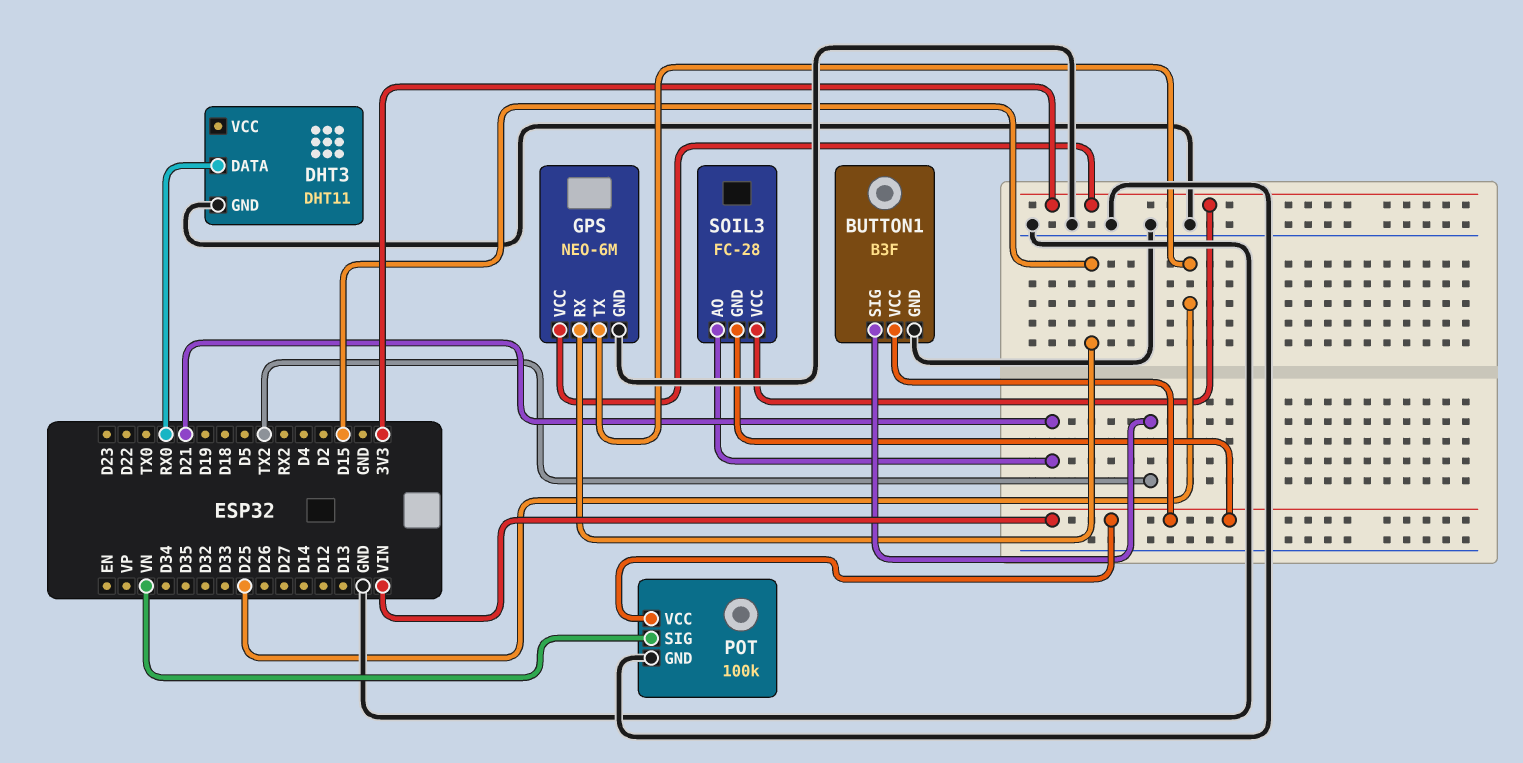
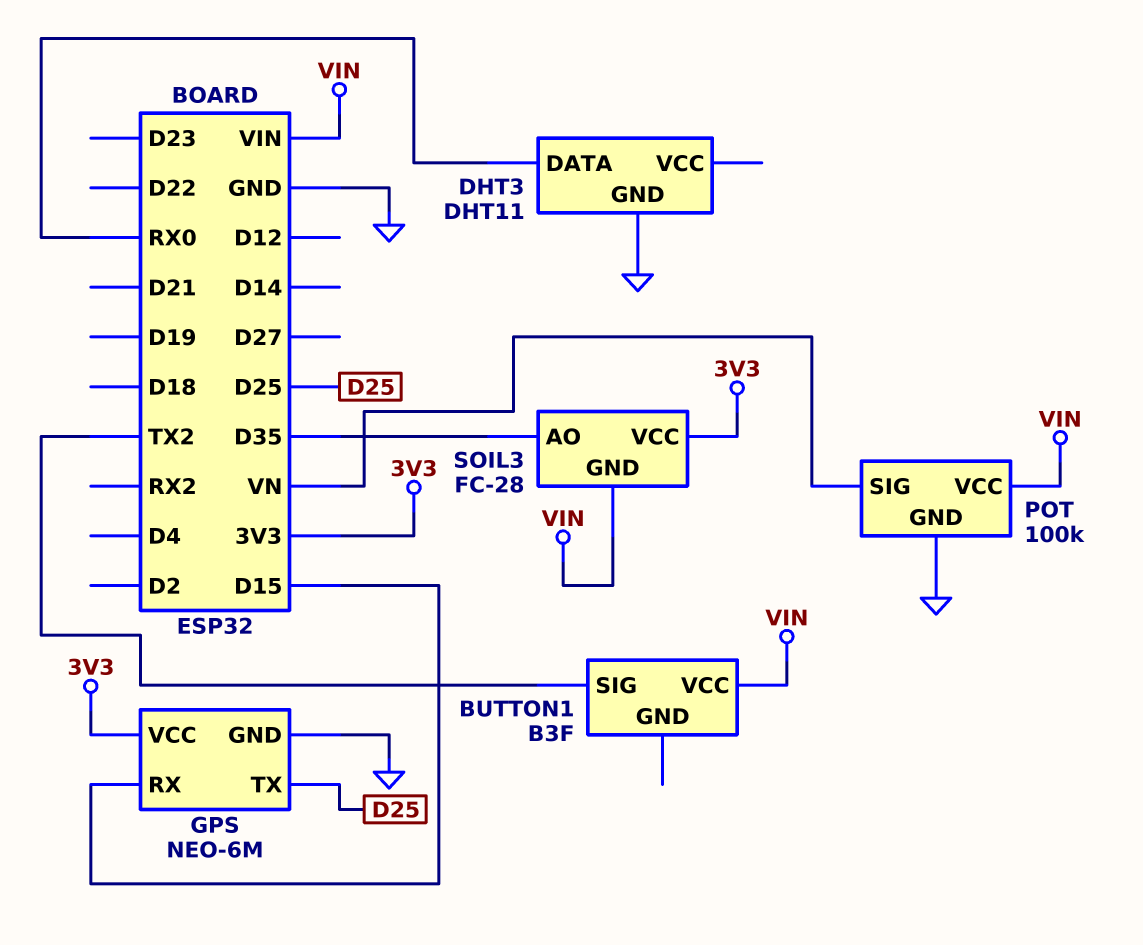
BUTTON1 pin GND: GND -> none
SOIL3 pin AO: D21 -> D35

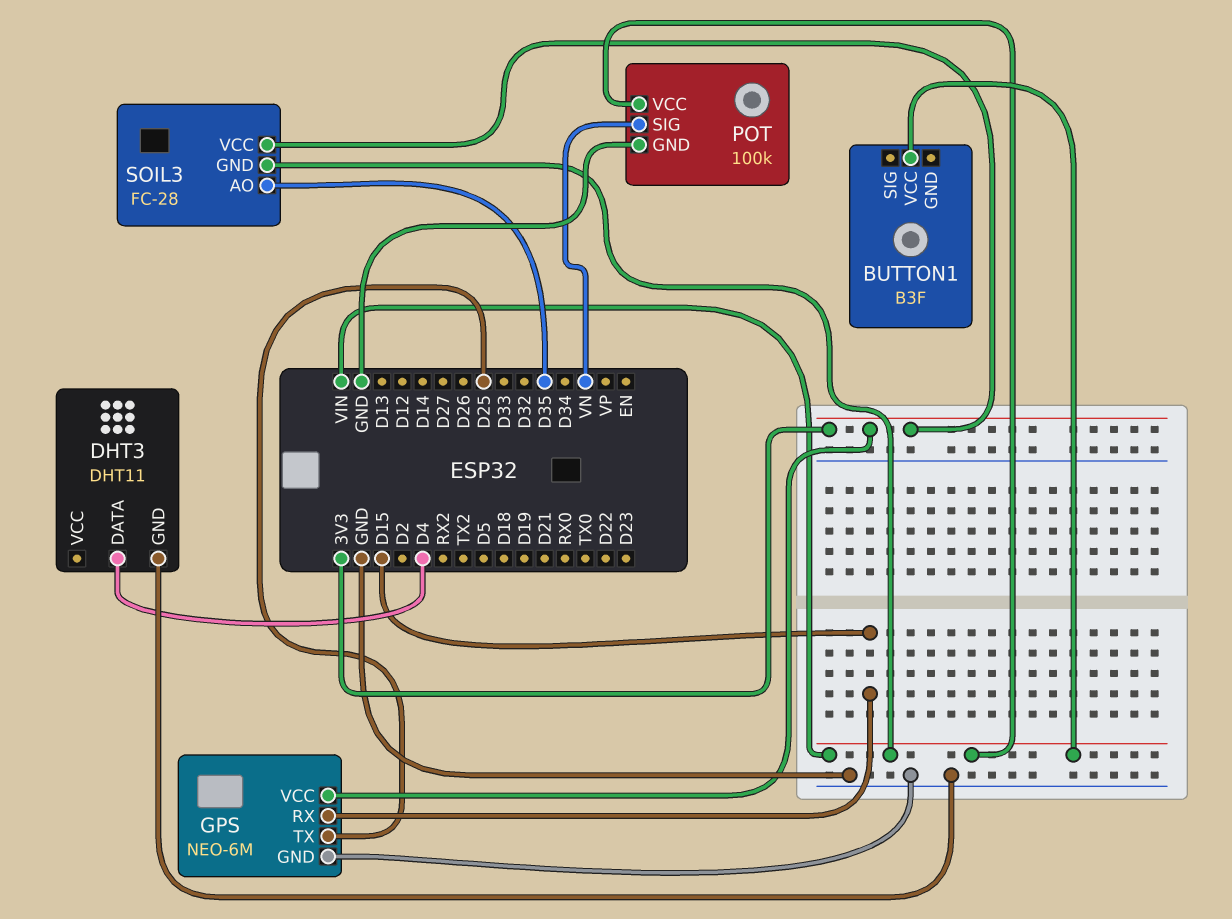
BUTTON1 pin SIG: TX2 -> none
DHT3 pin DATA: RX0 -> D4

